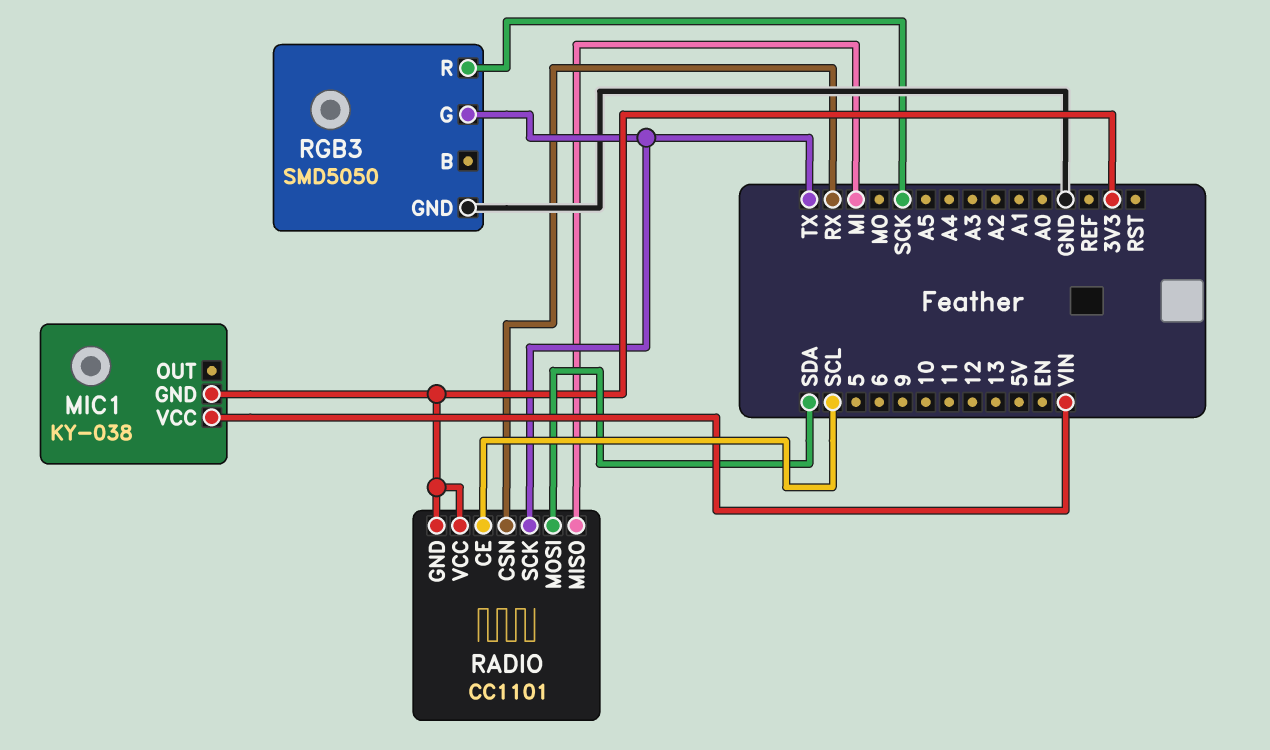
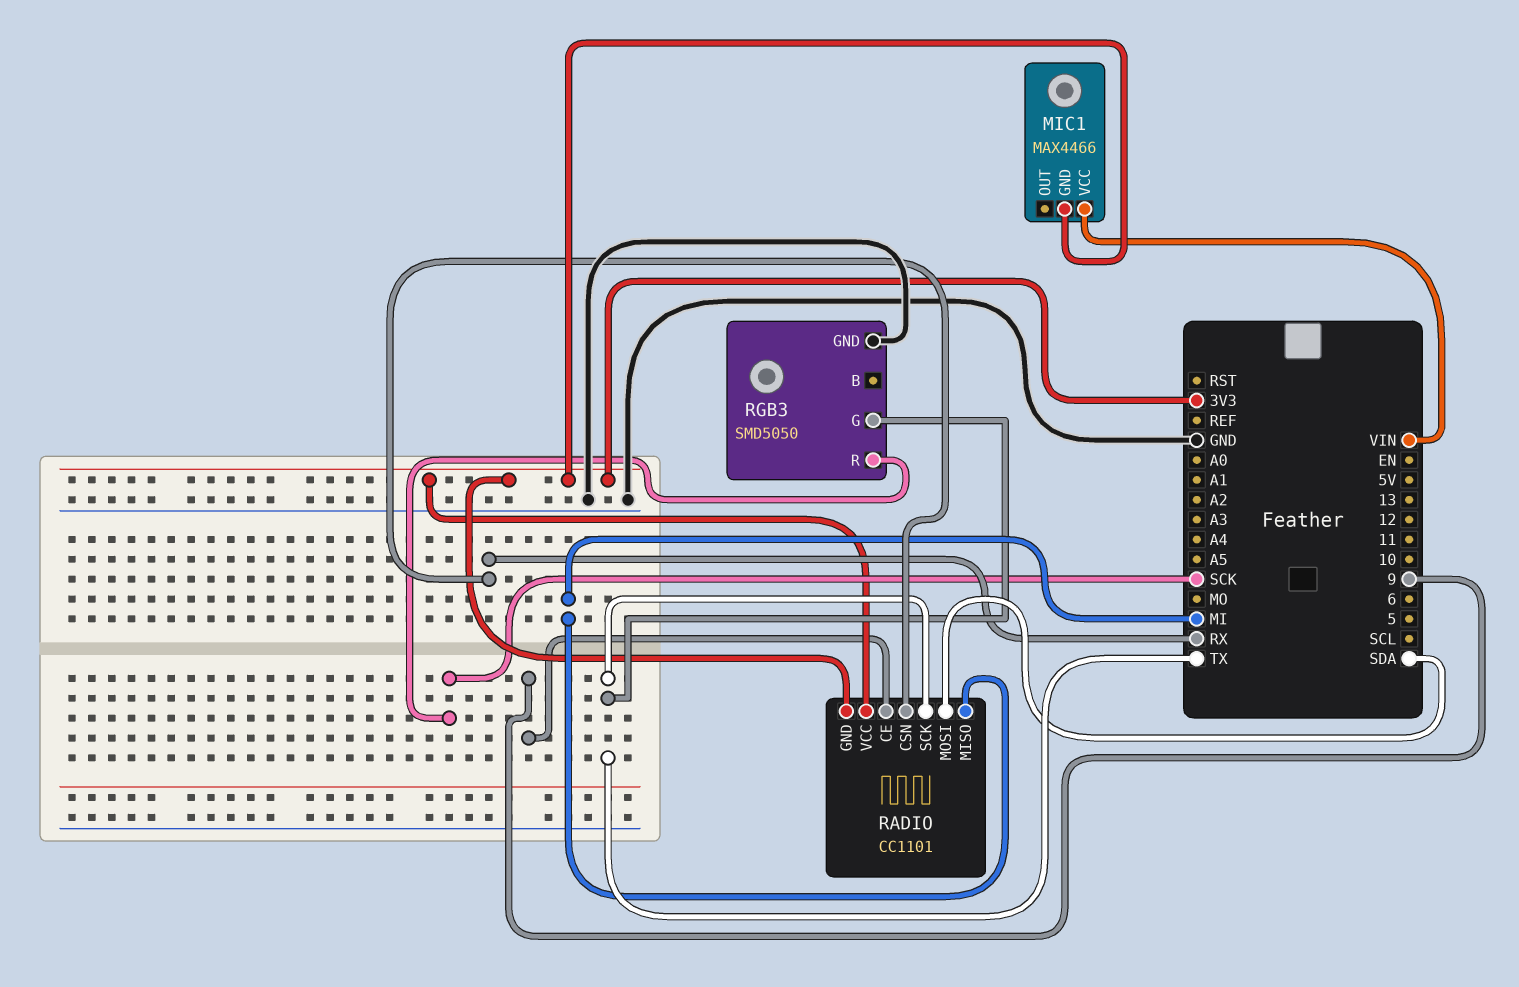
MIC1: KY-038 -> MAX4466
RADIO pin CE: SCL -> 9

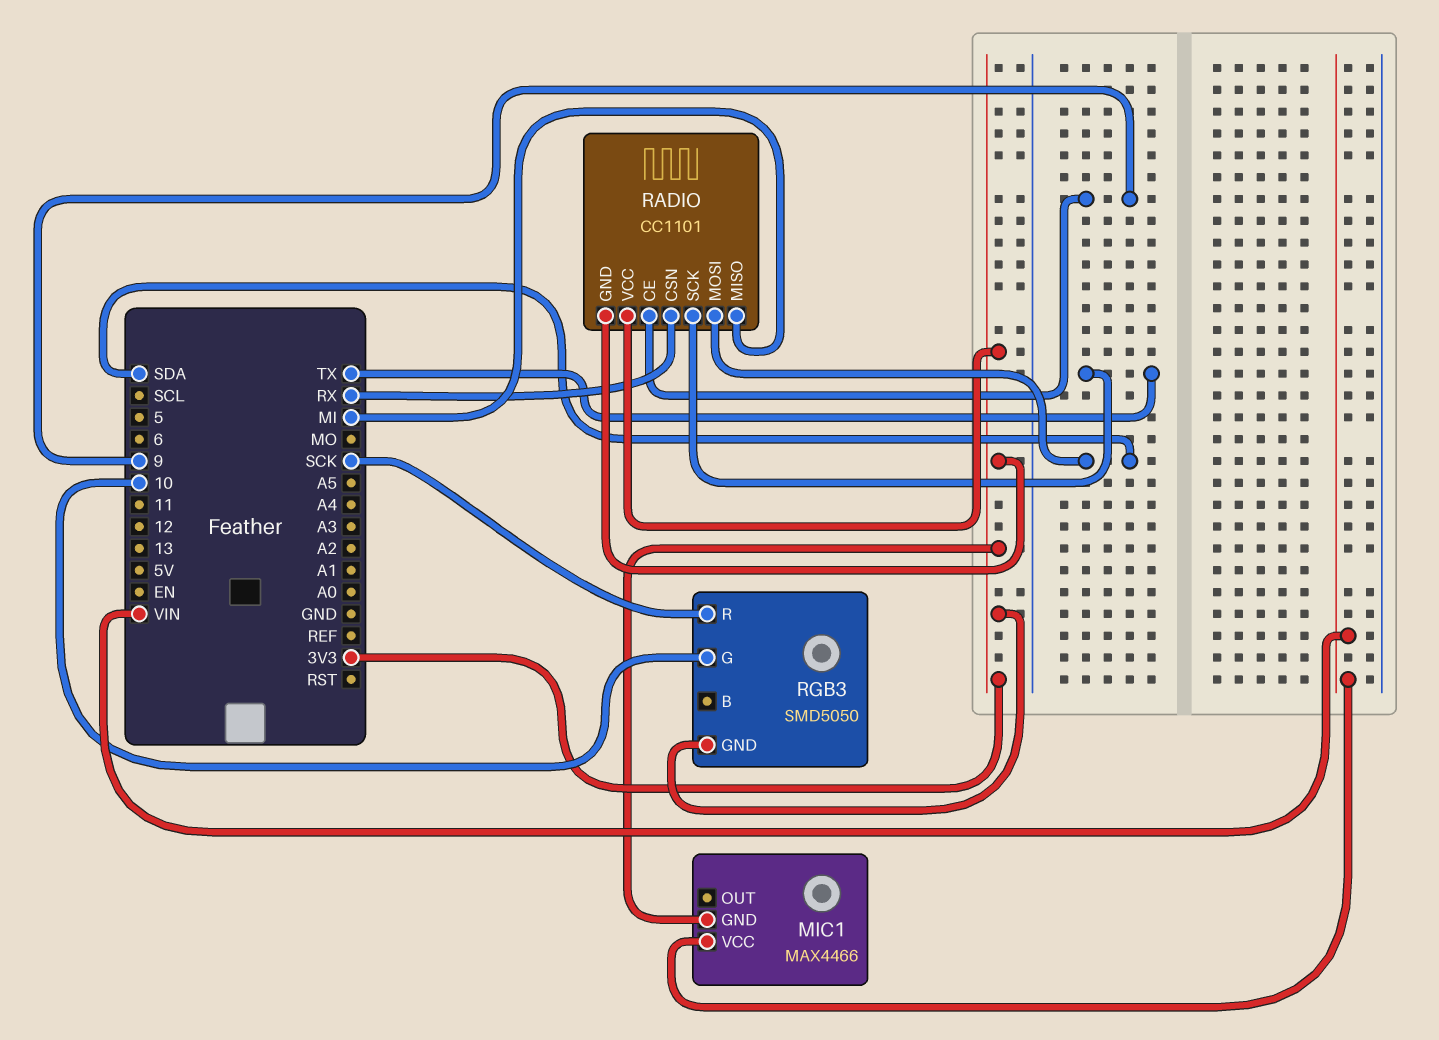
RGB3 pin G: TX -> 10
RGB3 pin GND: GND -> 3V3

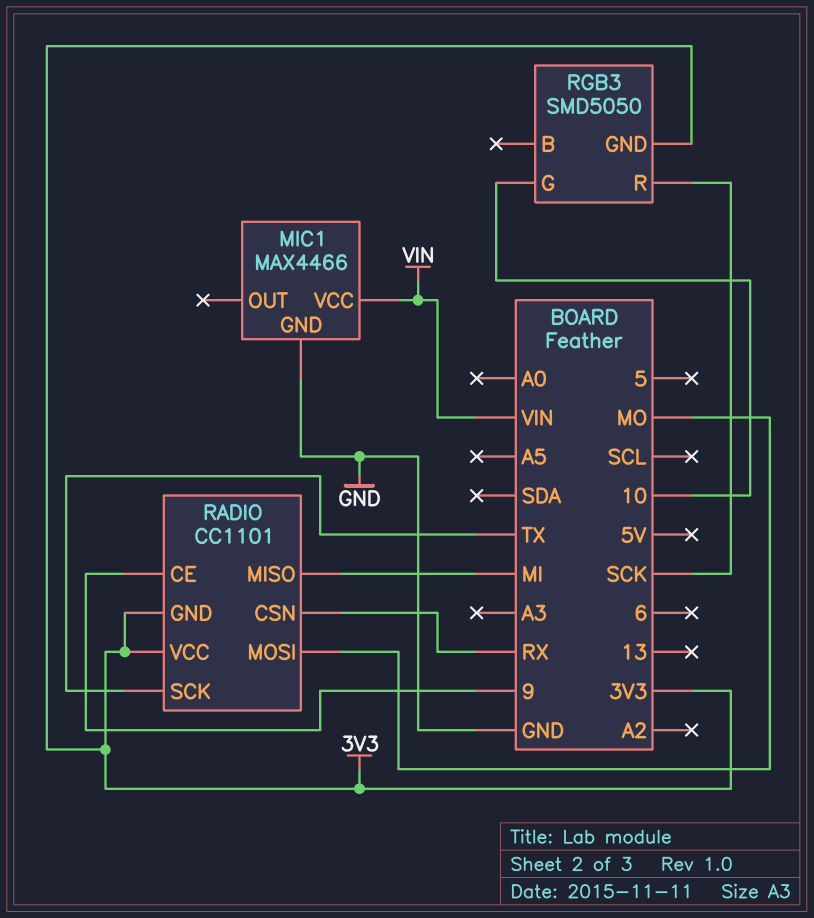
MIC1 pin GND: 3V3 -> GND
RADIO pin MOSI: SDA -> MO

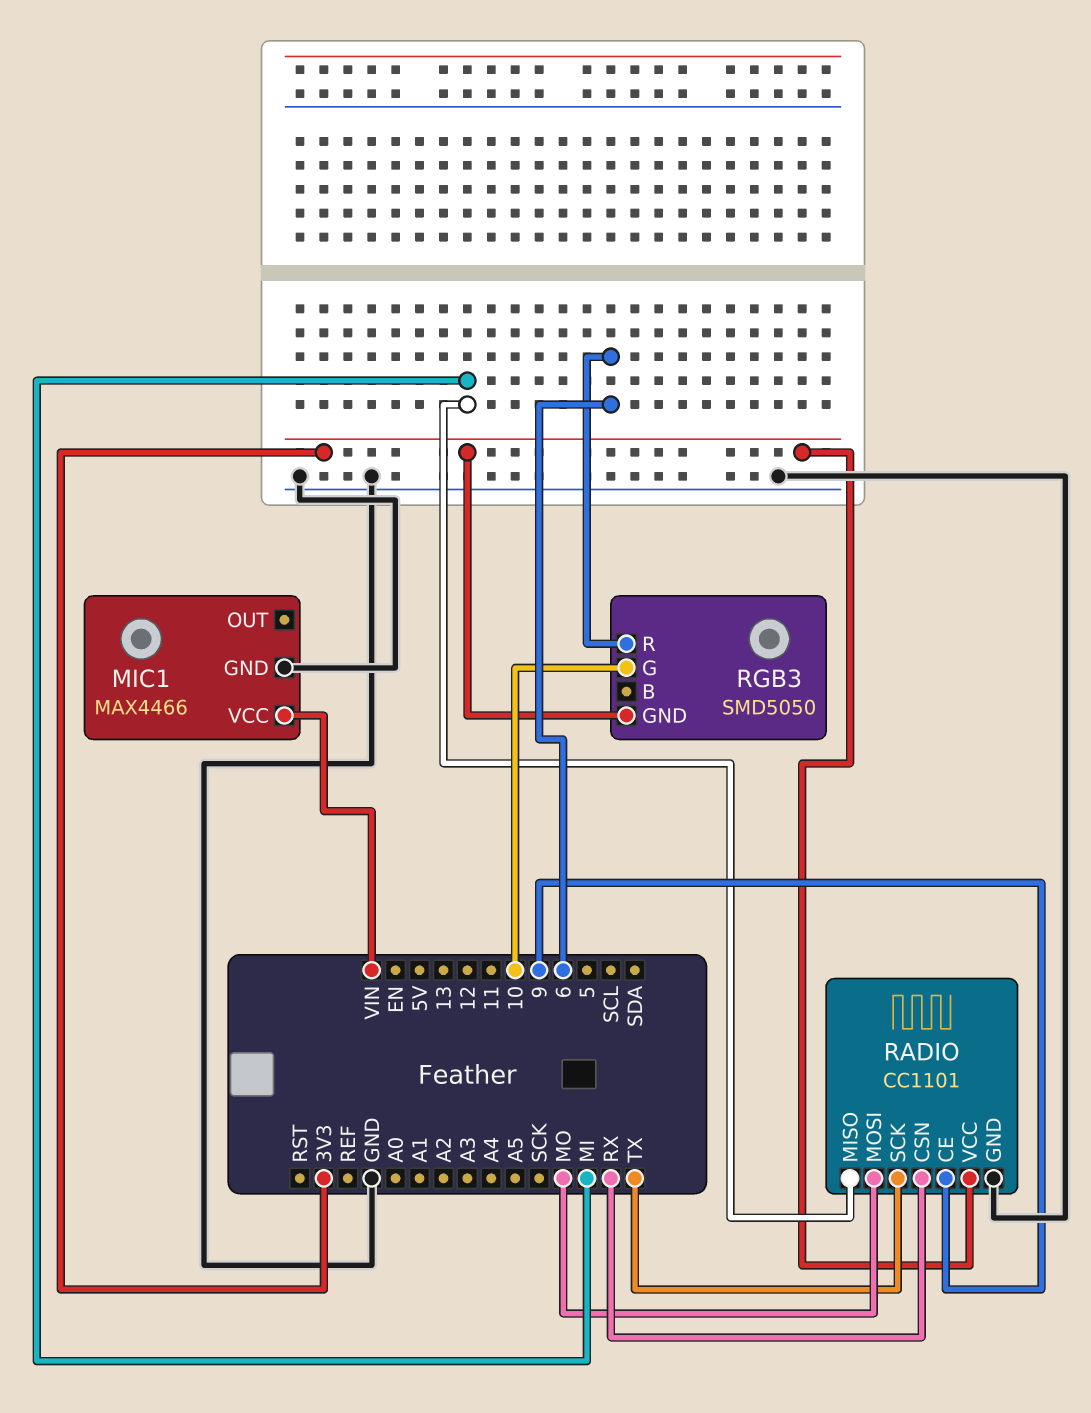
RADIO pin GND: 3V3 -> GND
RGB3 pin R: SCK -> 6

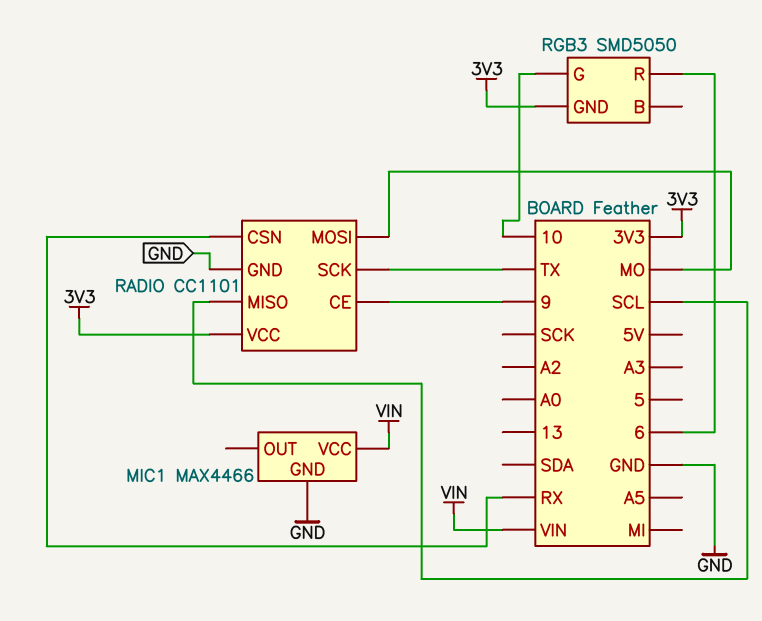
RADIO pin MISO: MI -> SCL

